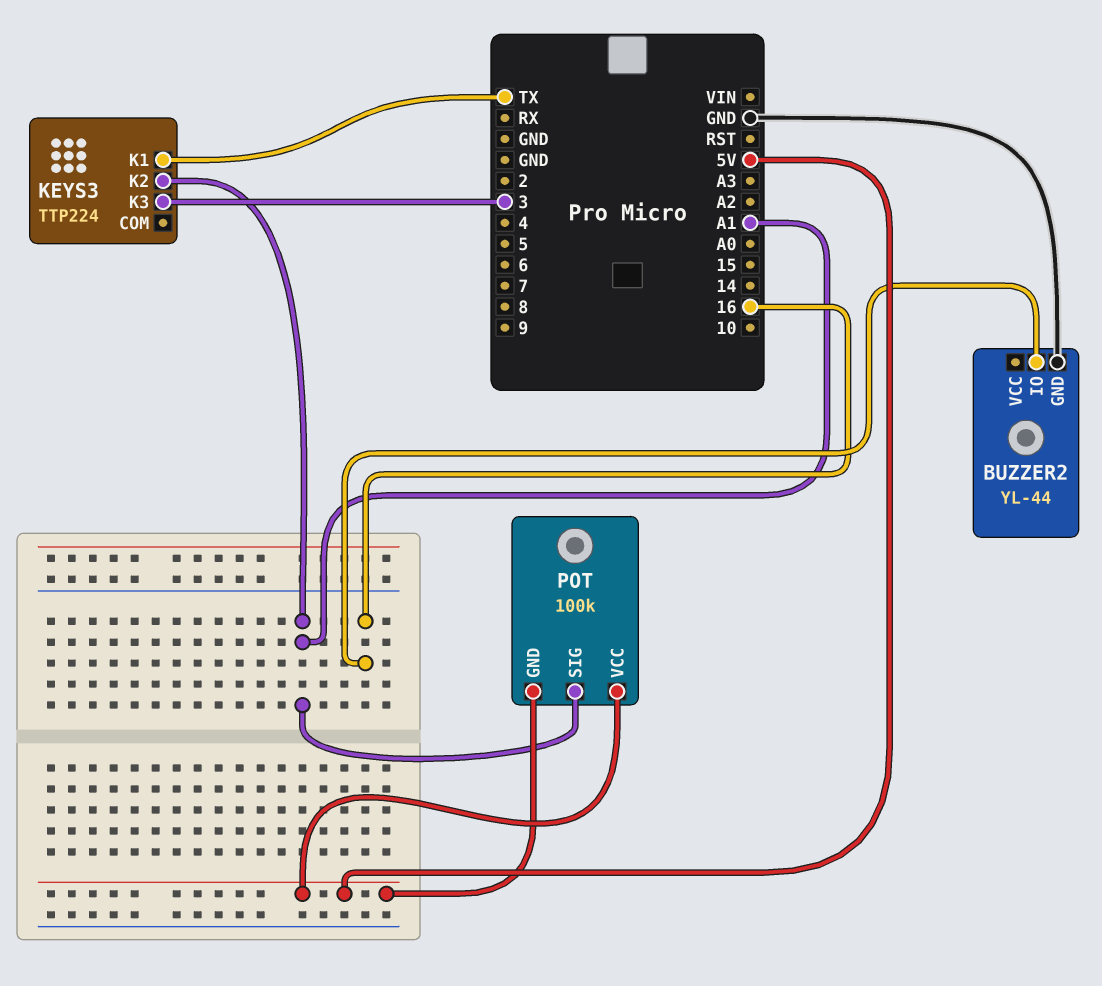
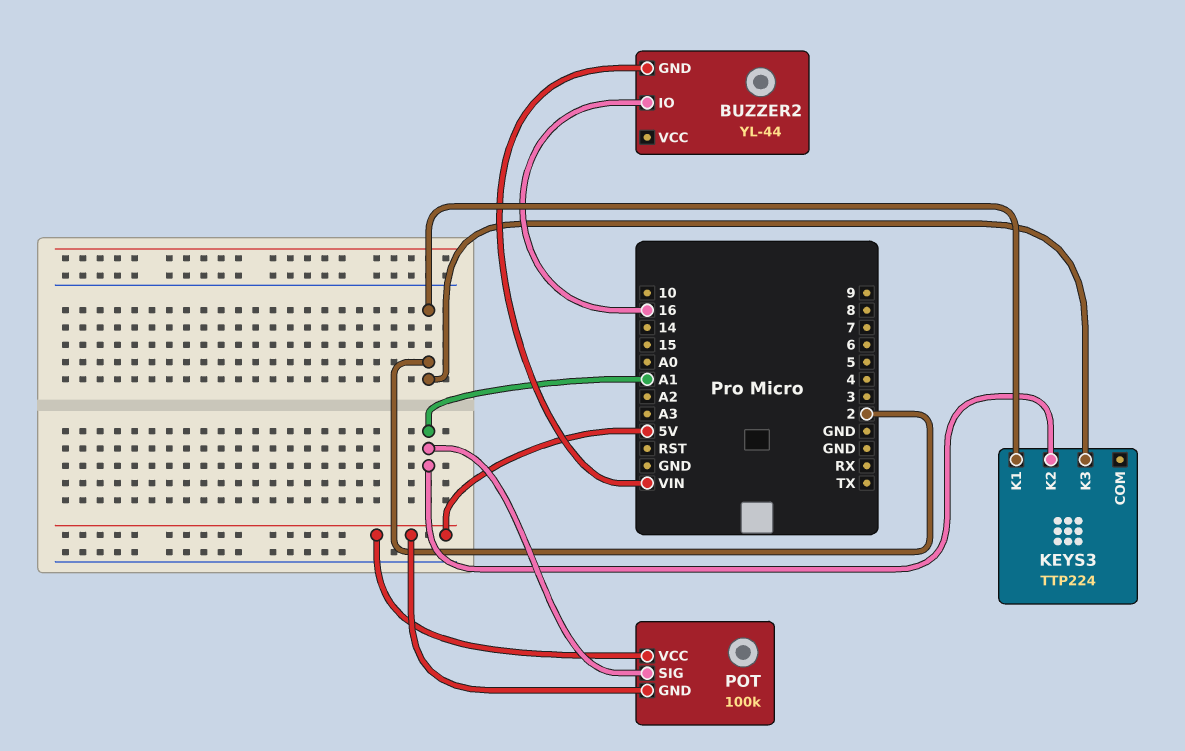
BUZZER2 pin GND: GND -> VIN
KEYS3 pin K1: TX -> 2
KEYS3 pin K3: 3 -> 2

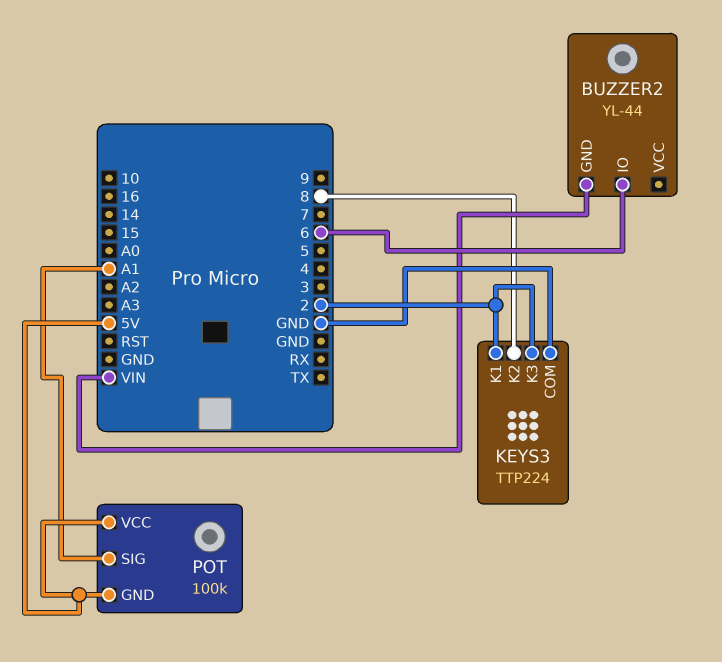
BUZZER2 pin IO: 16 -> 6
KEYS3 pin COM: none -> GND
KEYS3 pin K2: A1 -> 8

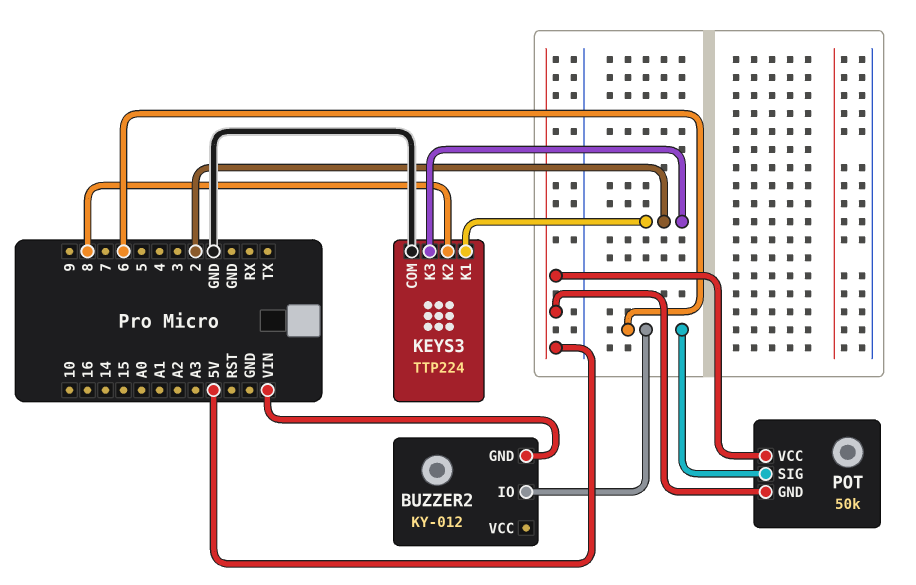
BUZZER2: YL-44 -> KY-012
POT: 100k -> 50k
POT pin SIG: A1 -> 6

